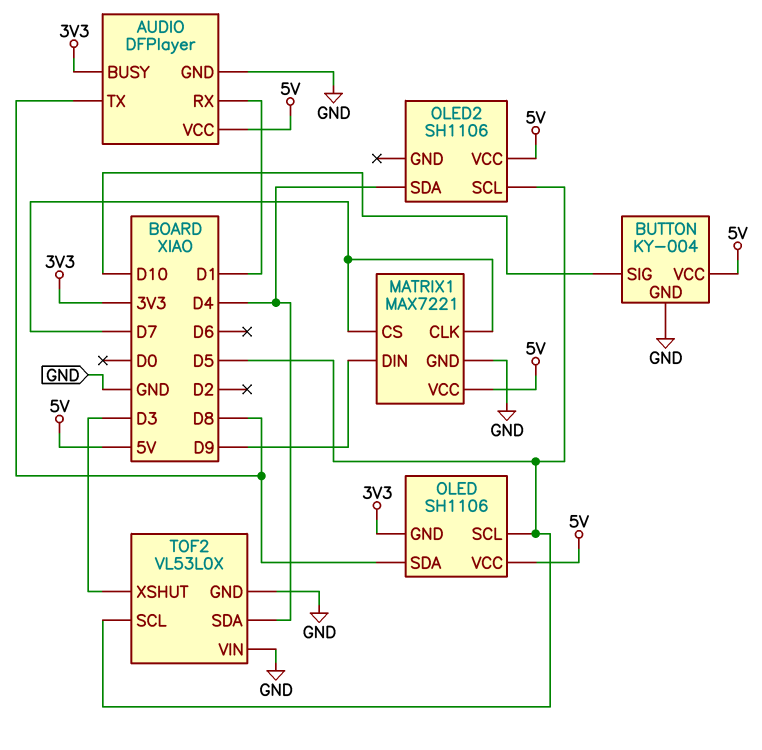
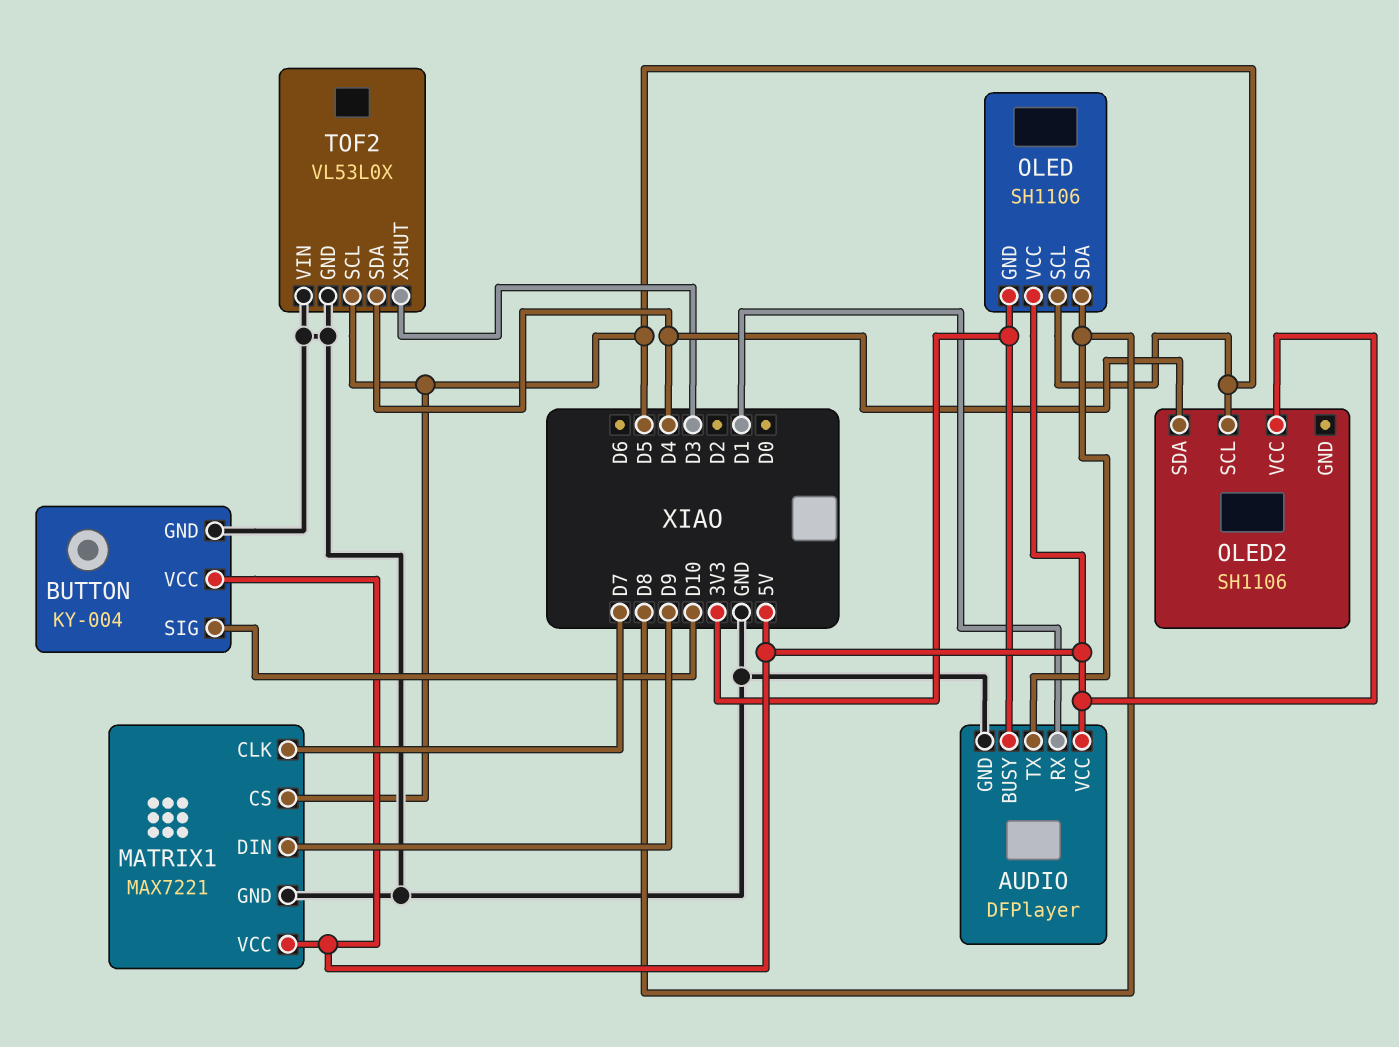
MATRIX1 pin CS: D7 -> D5

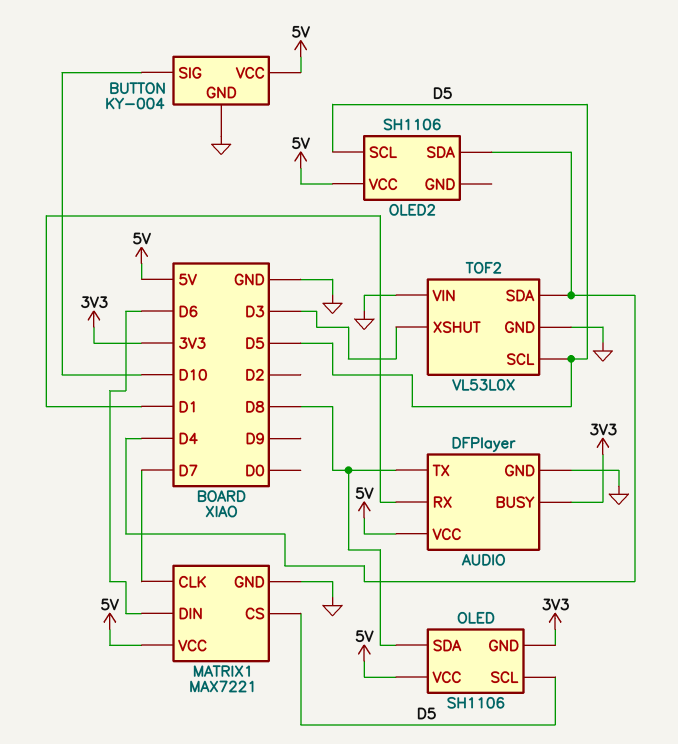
MATRIX1 pin DIN: D9 -> D6

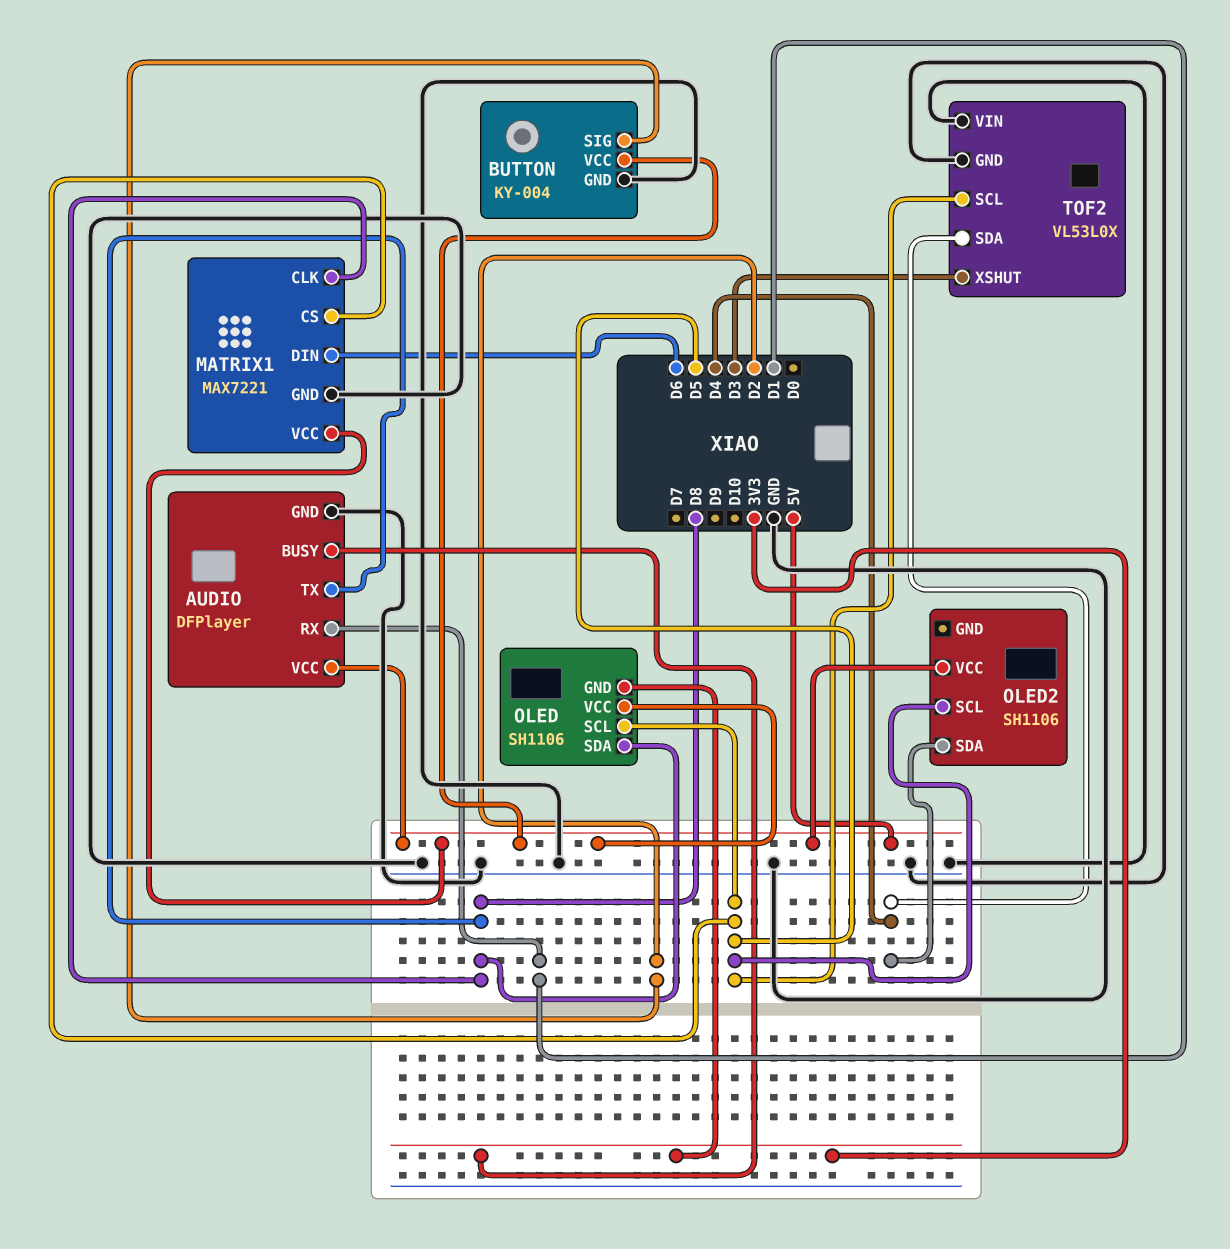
BUTTON pin SIG: D10 -> D2
MATRIX1 pin CLK: D7 -> D8

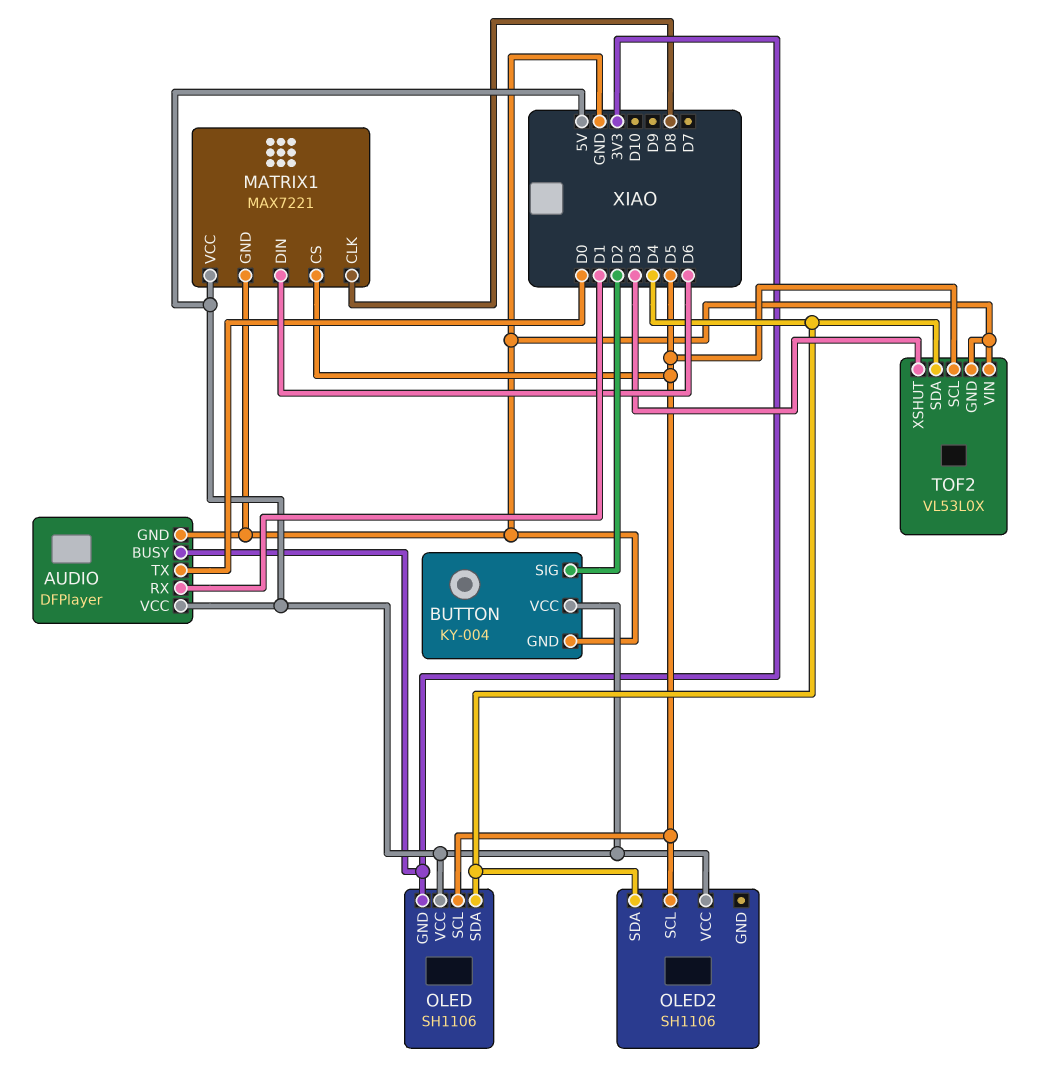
AUDIO pin TX: D8 -> D0
OLED pin SDA: D8 -> D4

